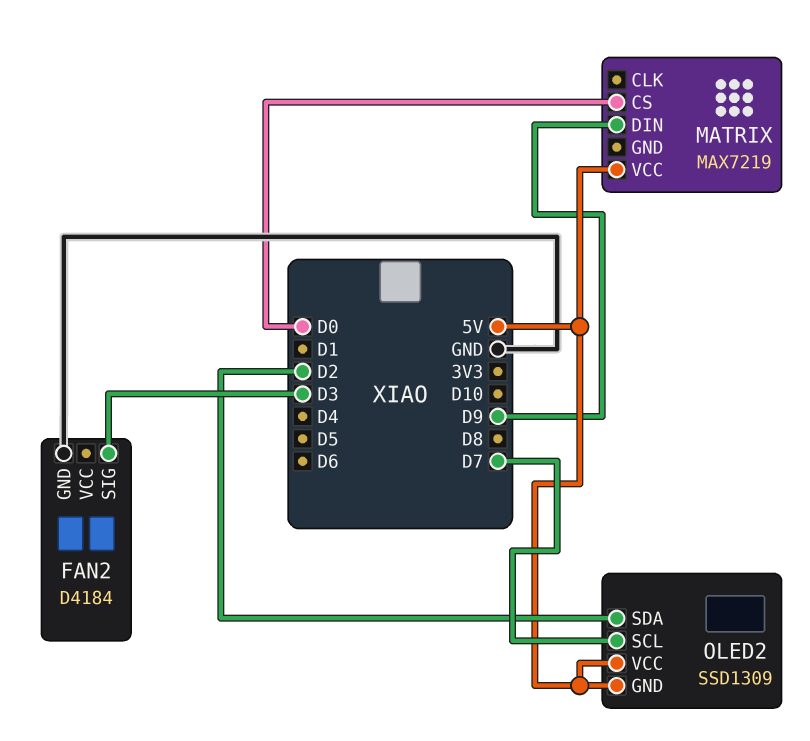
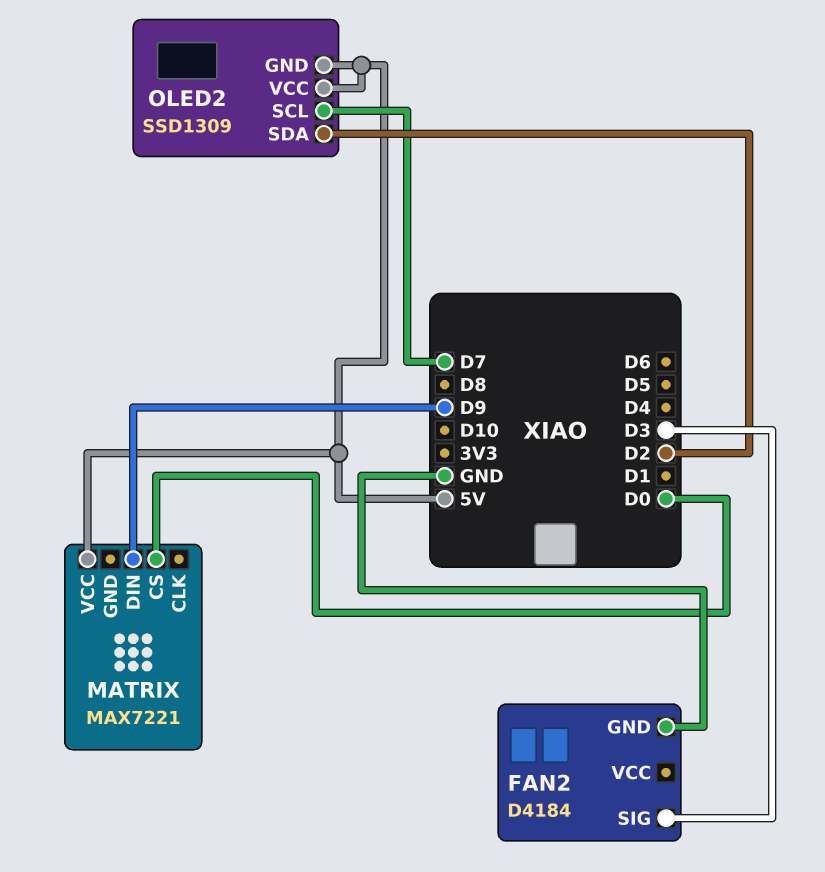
MATRIX: MAX7219 -> MAX7221

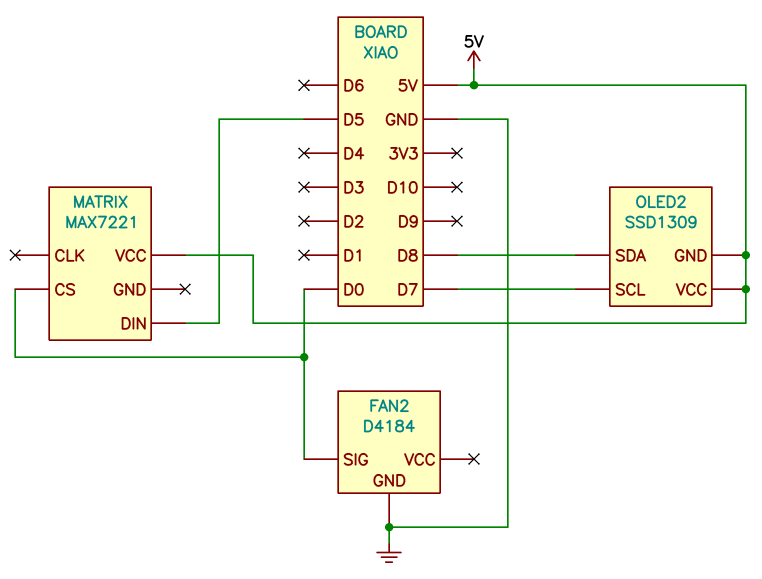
FAN2 pin SIG: D3 -> D0
MATRIX pin DIN: D9 -> D5
OLED2 pin SDA: D2 -> D8

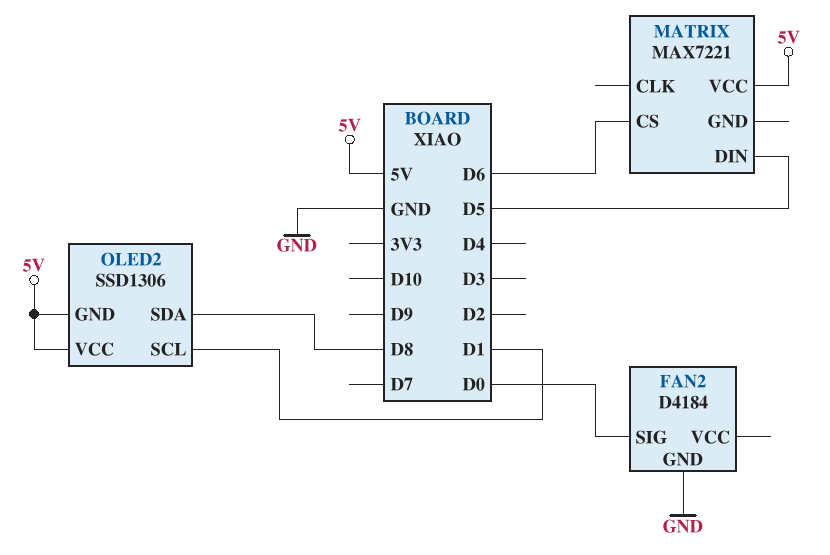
MATRIX pin CS: D0 -> D6
OLED2: SSD1309 -> SSD1306
OLED2 pin SCL: D7 -> D1

